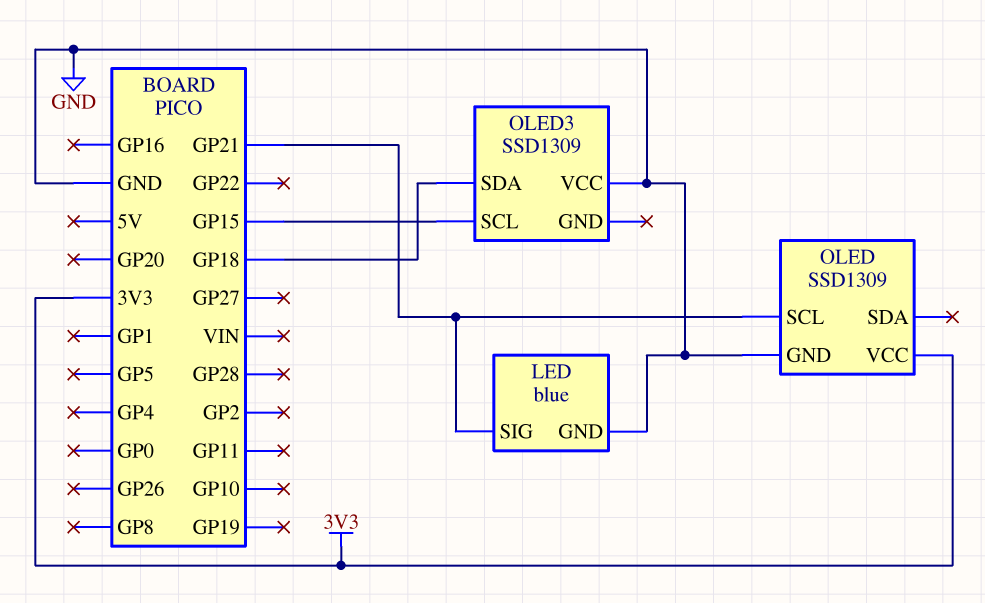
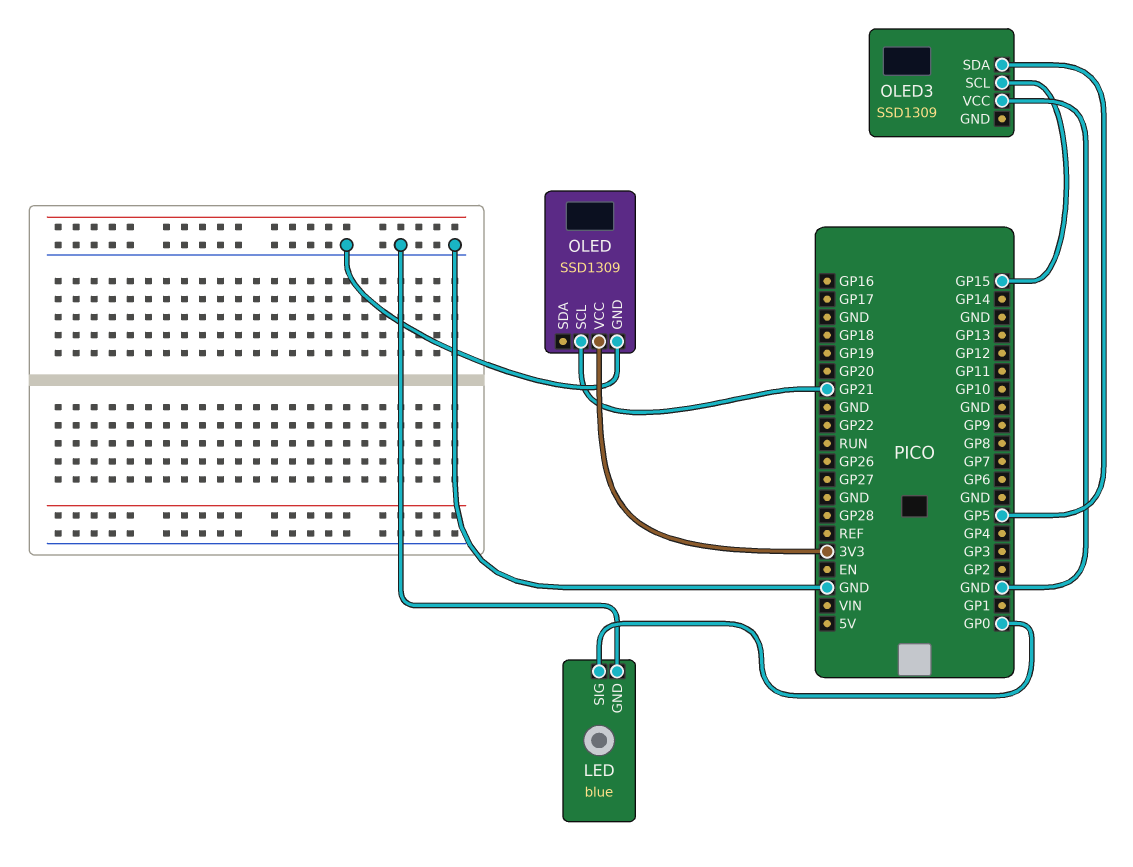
LED pin SIG: GP21 -> GP0
OLED3 pin SDA: GP18 -> GP5

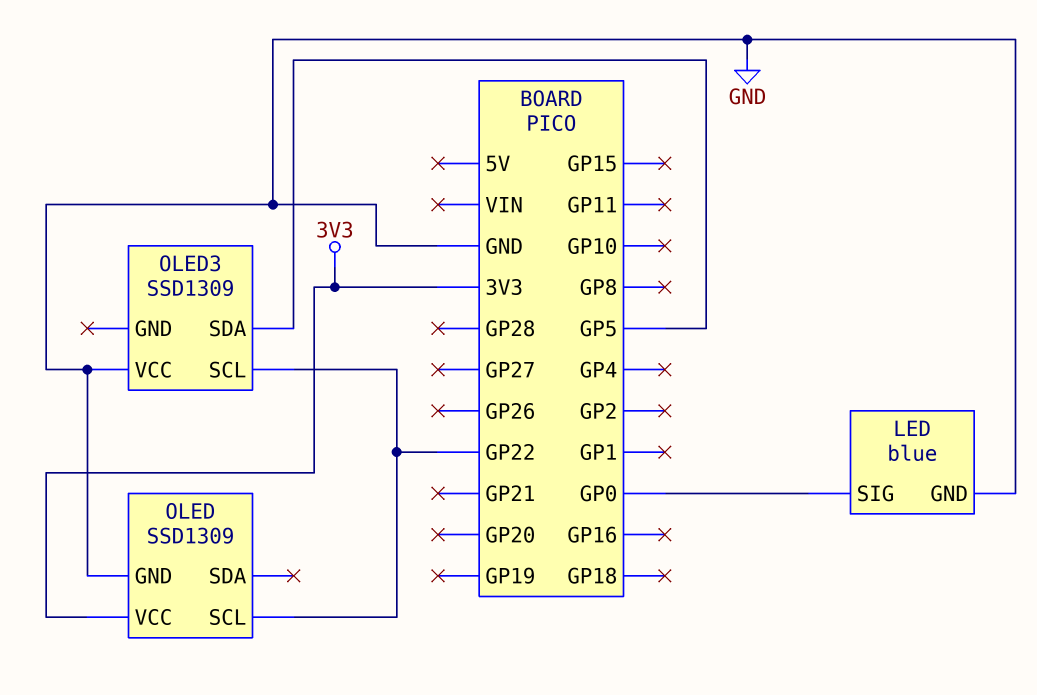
OLED pin SCL: GP21 -> GP22
OLED3 pin SCL: GP15 -> GP22

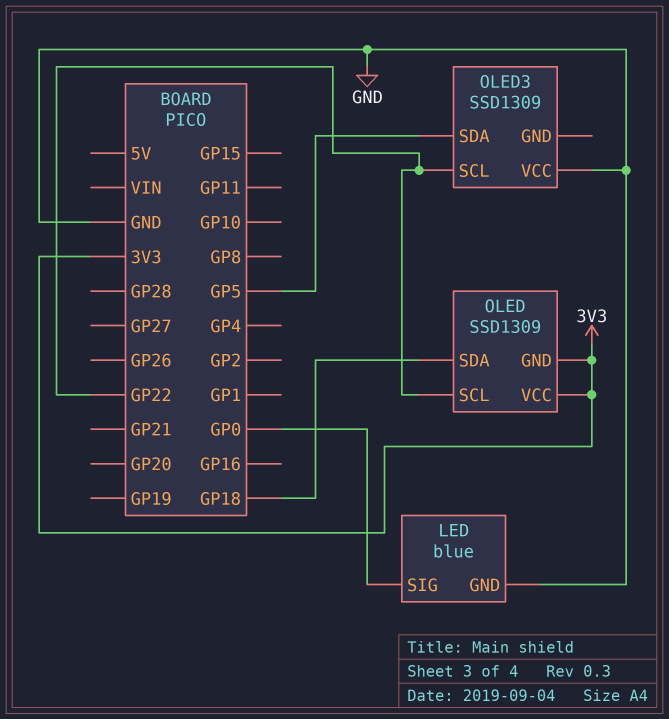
OLED pin GND: GND -> 3V3
OLED pin SDA: none -> GP18

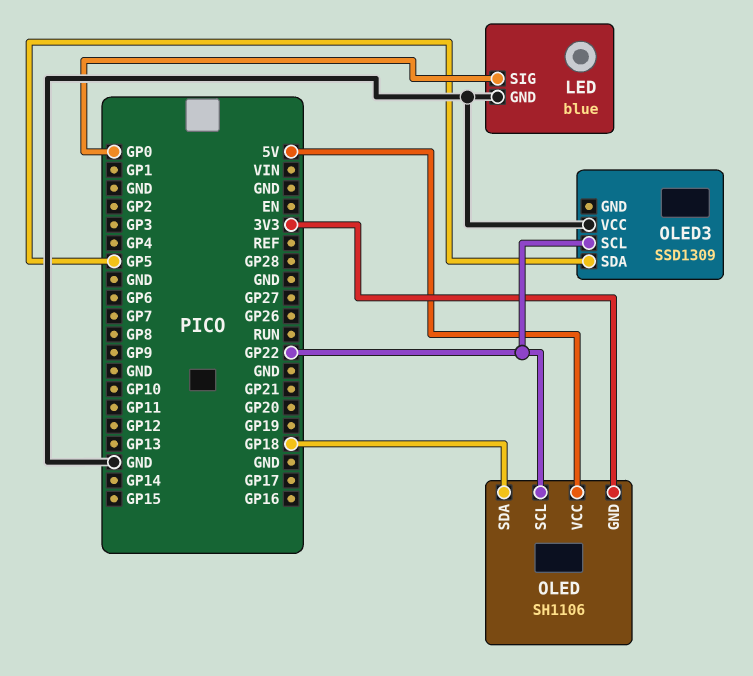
OLED: SSD1309 -> SH1106
OLED pin VCC: 3V3 -> 5V

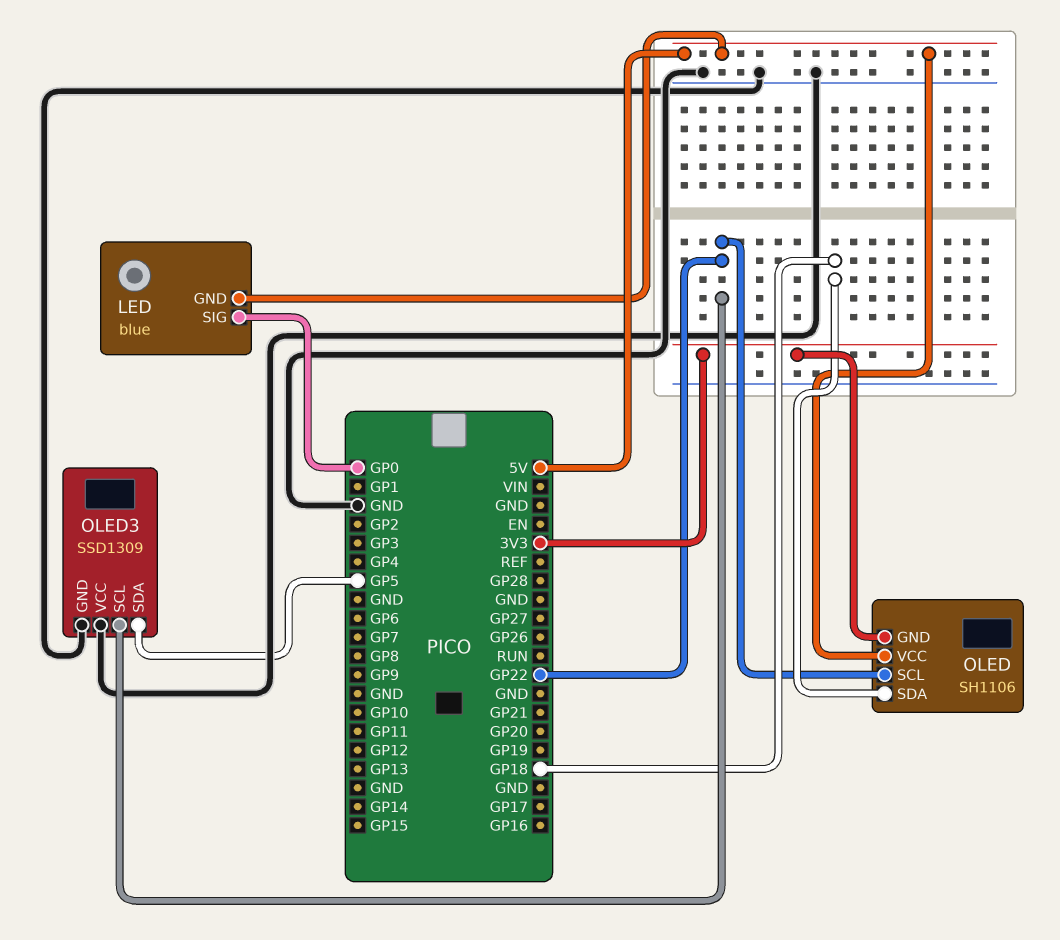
LED pin GND: GND -> 5V
OLED3 pin GND: none -> GND

